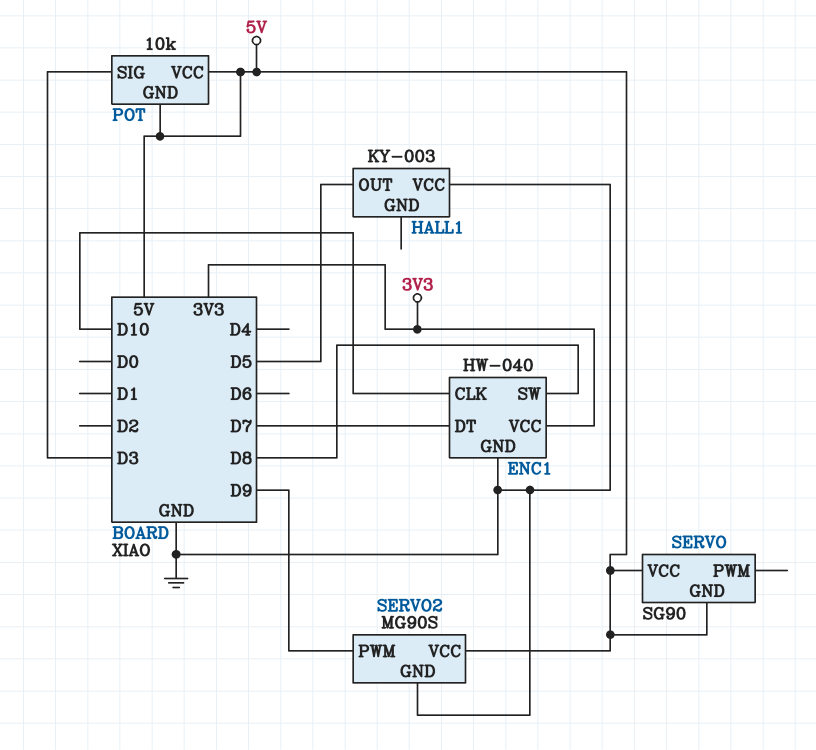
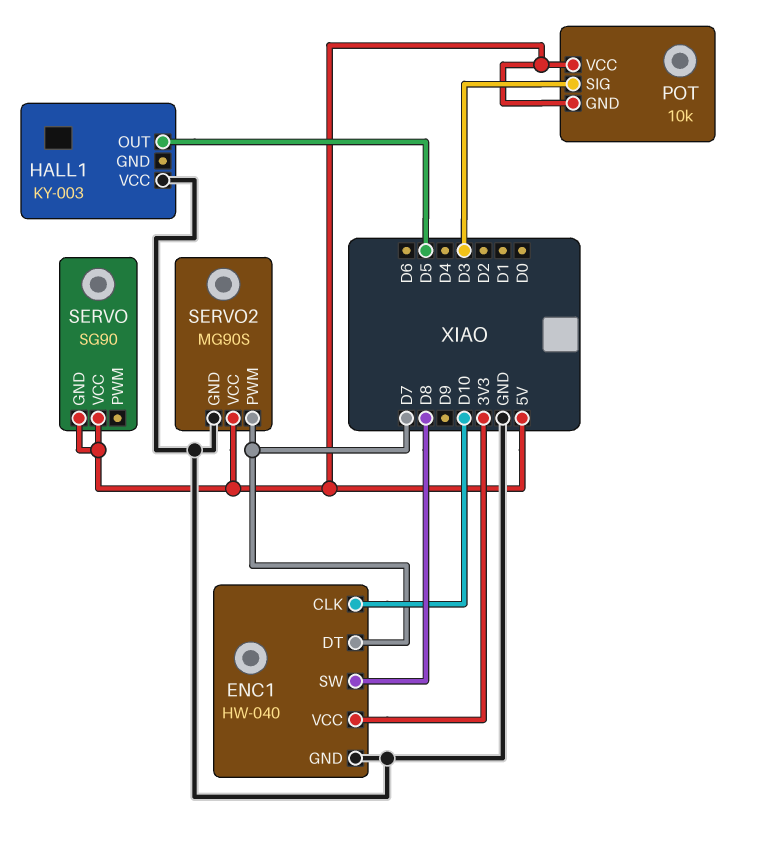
SERVO2 pin PWM: D9 -> D7

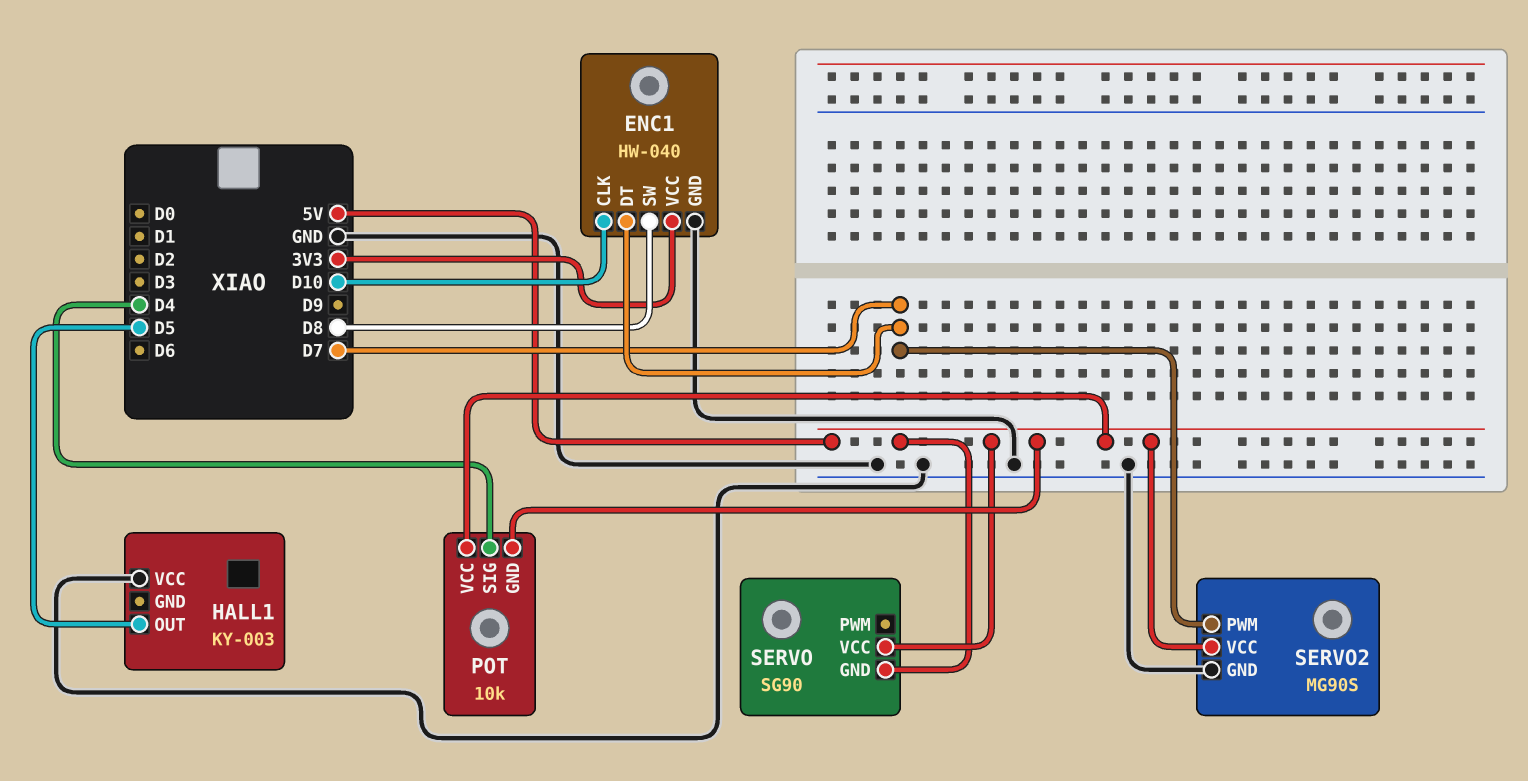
POT pin SIG: D3 -> D4

